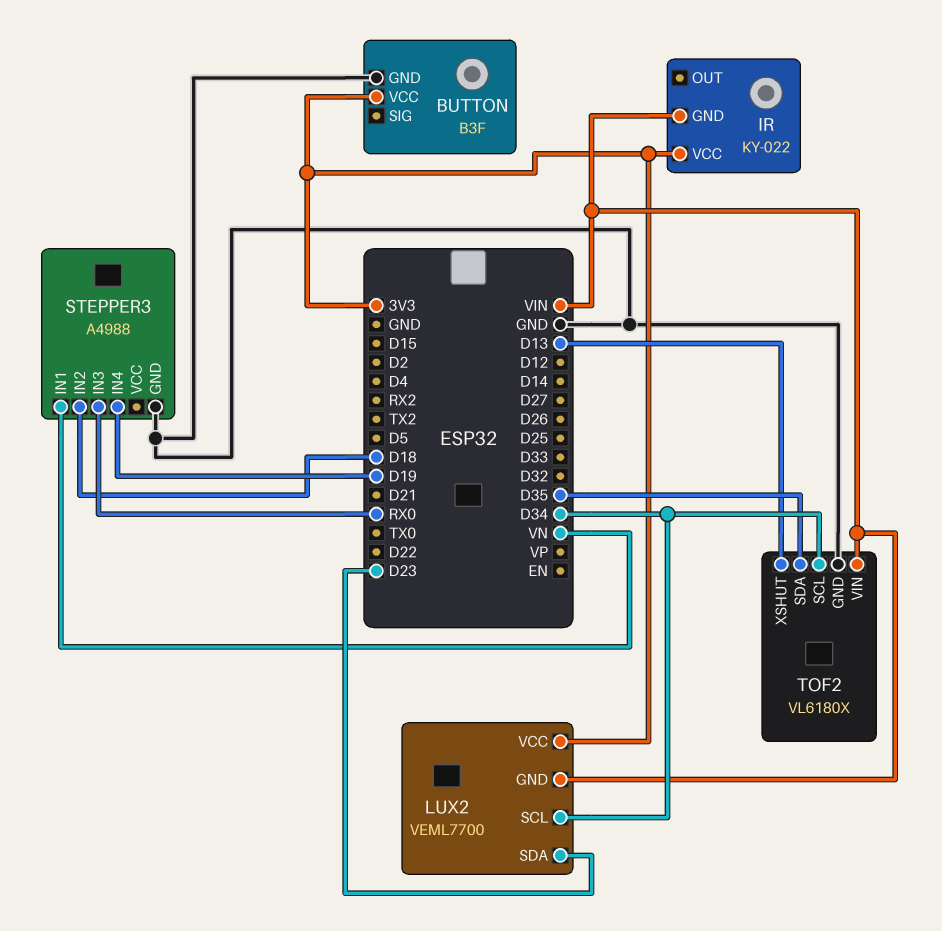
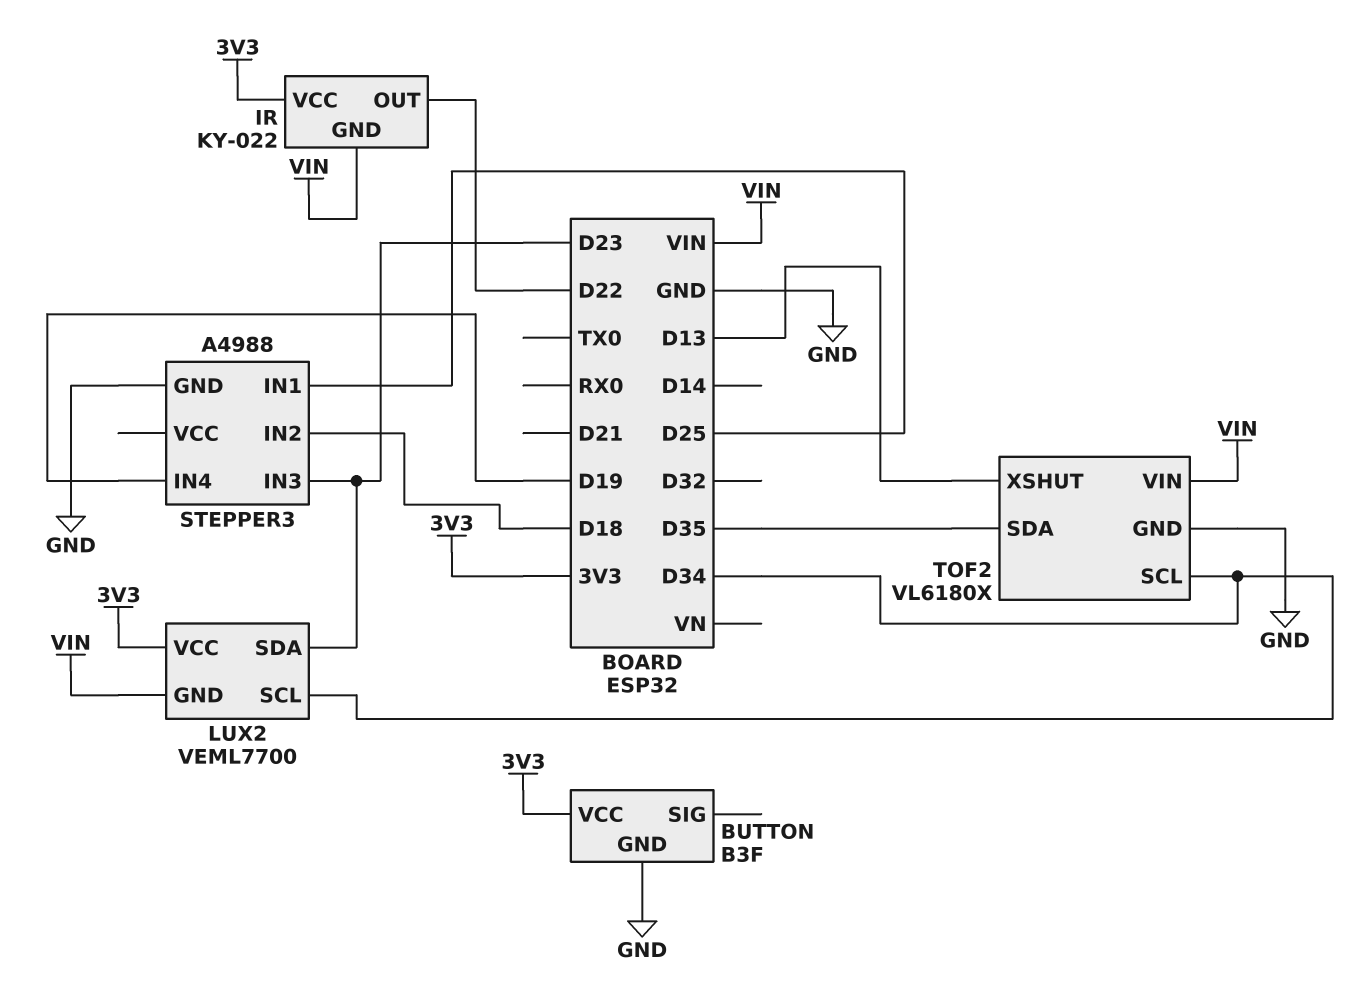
IR pin OUT: none -> D22
STEPPER3 pin IN1: VN -> D25
STEPPER3 pin IN3: RX0 -> D23

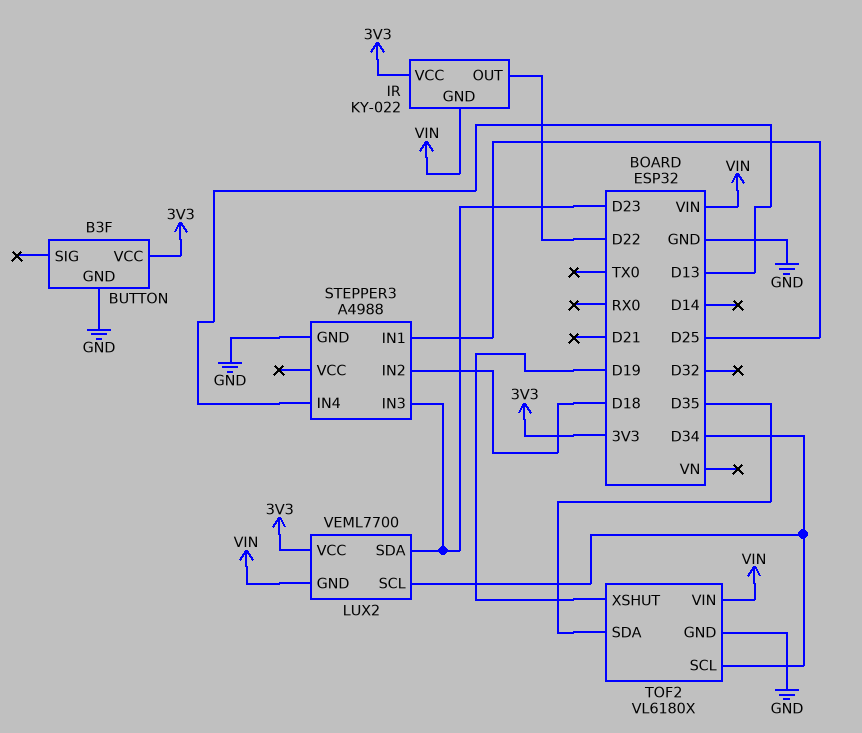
STEPPER3 pin IN4: D19 -> D13
TOF2 pin XSHUT: D13 -> D19

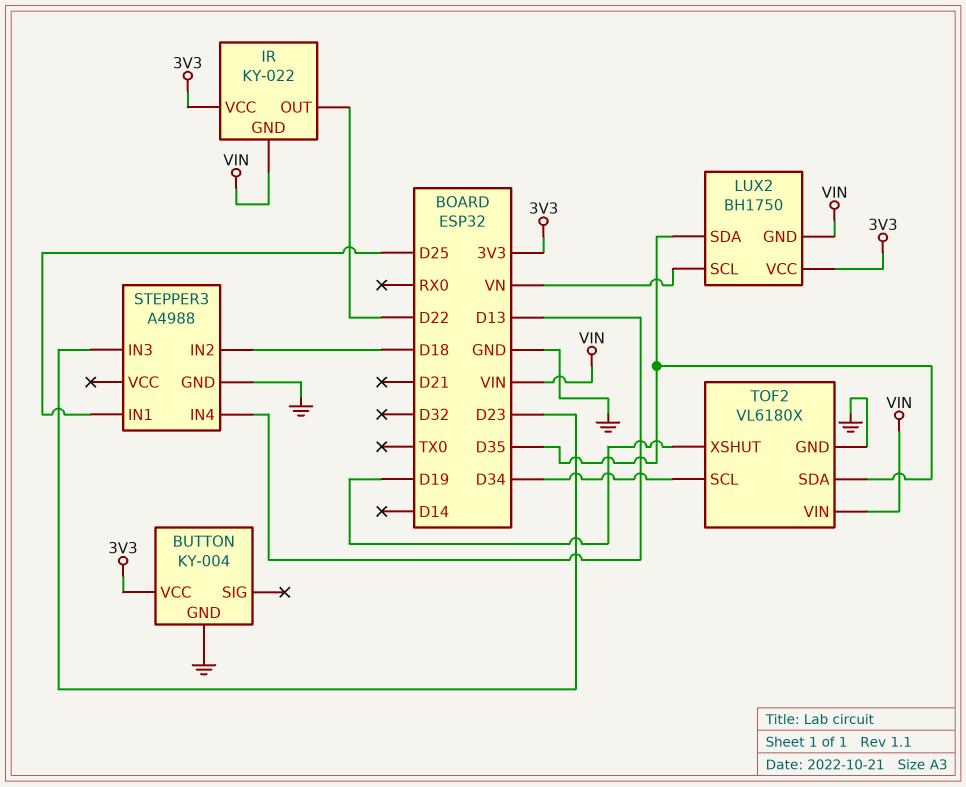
BUTTON: B3F -> KY-004
LUX2: VEML7700 -> BH1750
LUX2 pin SCL: D34 -> VN
LUX2 pin SDA: D23 -> D35

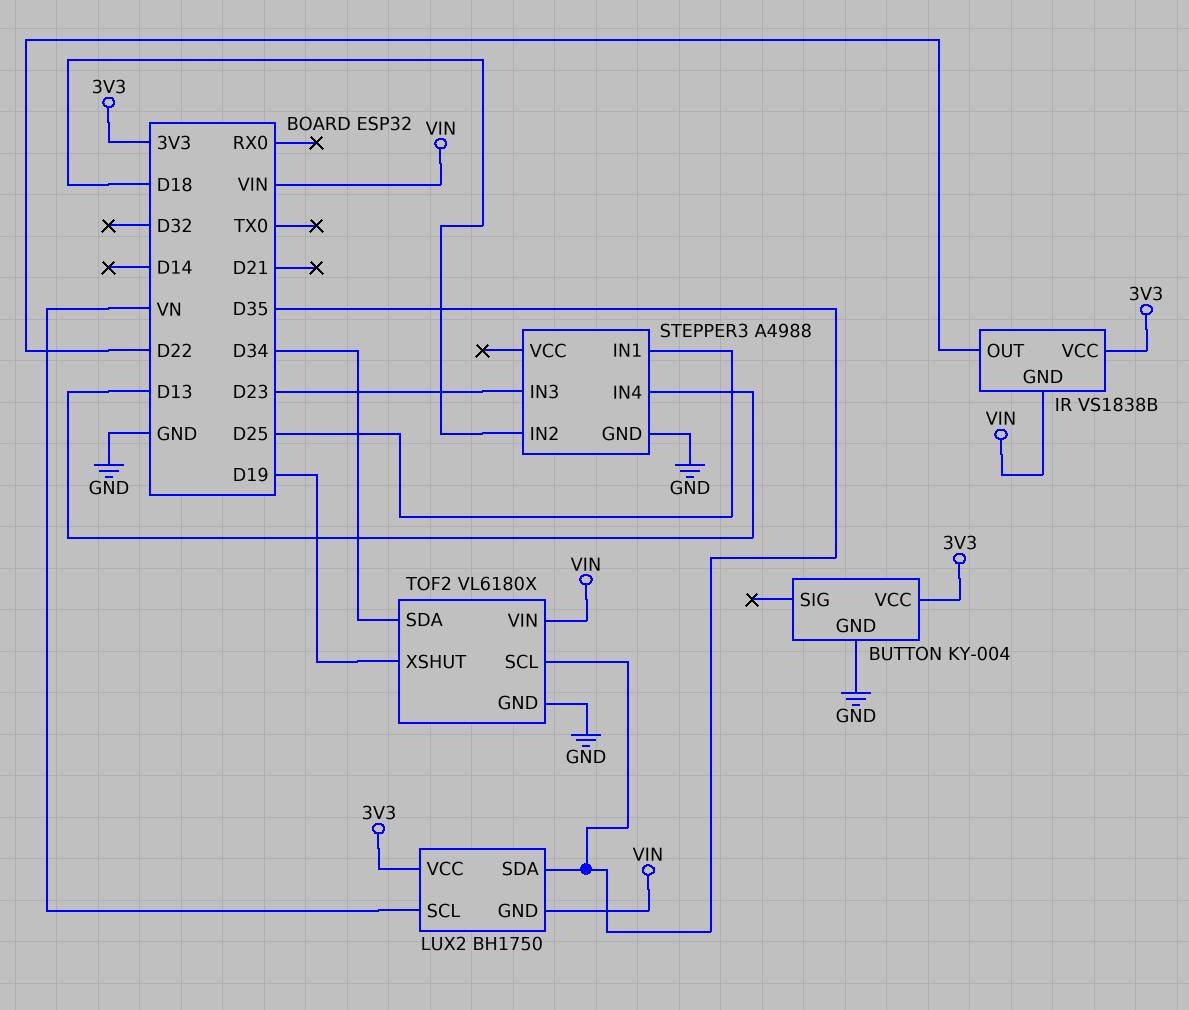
IR: KY-022 -> VS1838B
TOF2 pin SCL: D34 -> D35
TOF2 pin SDA: D35 -> D34

